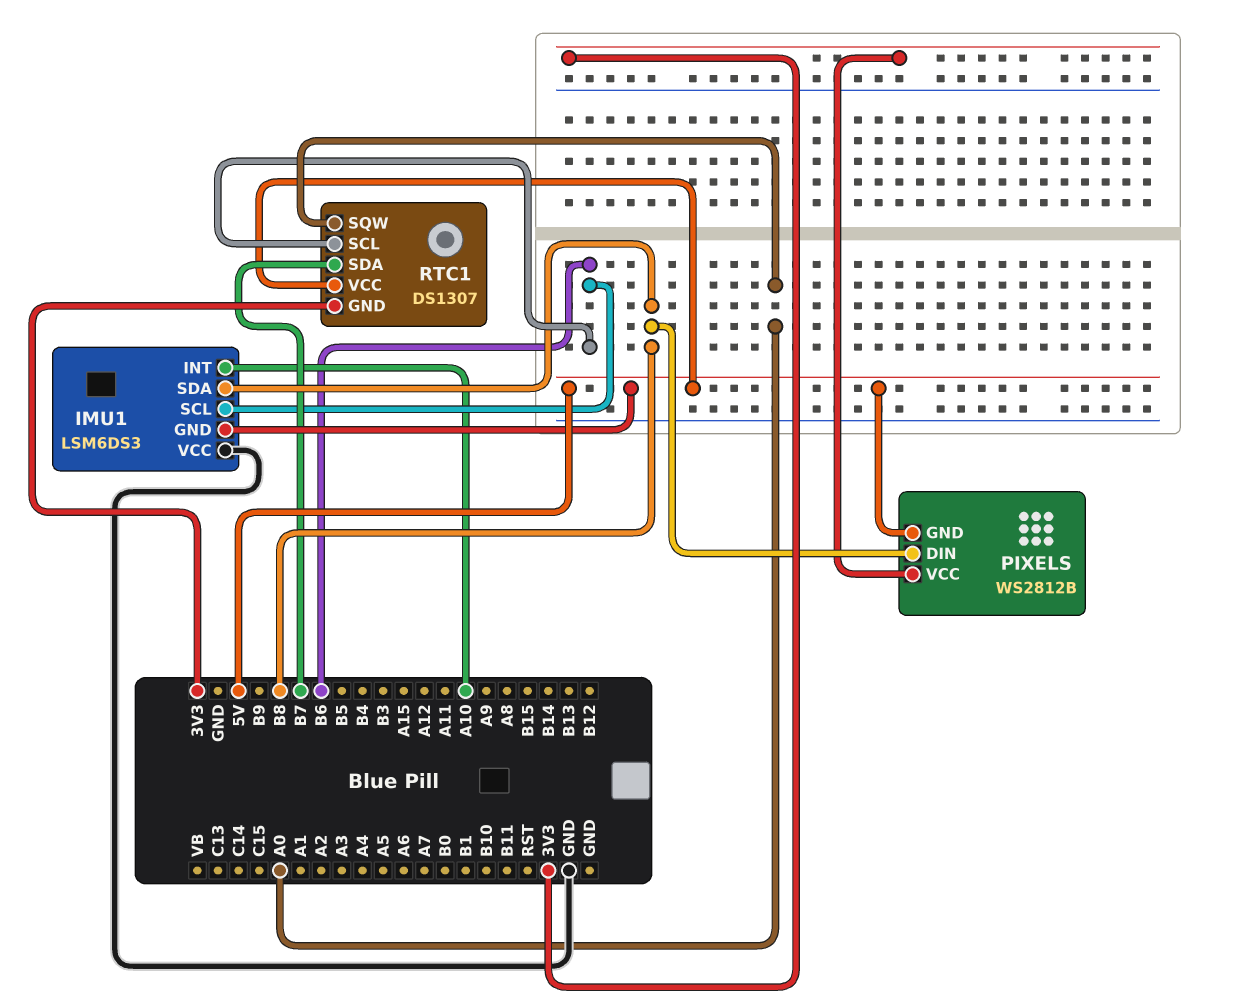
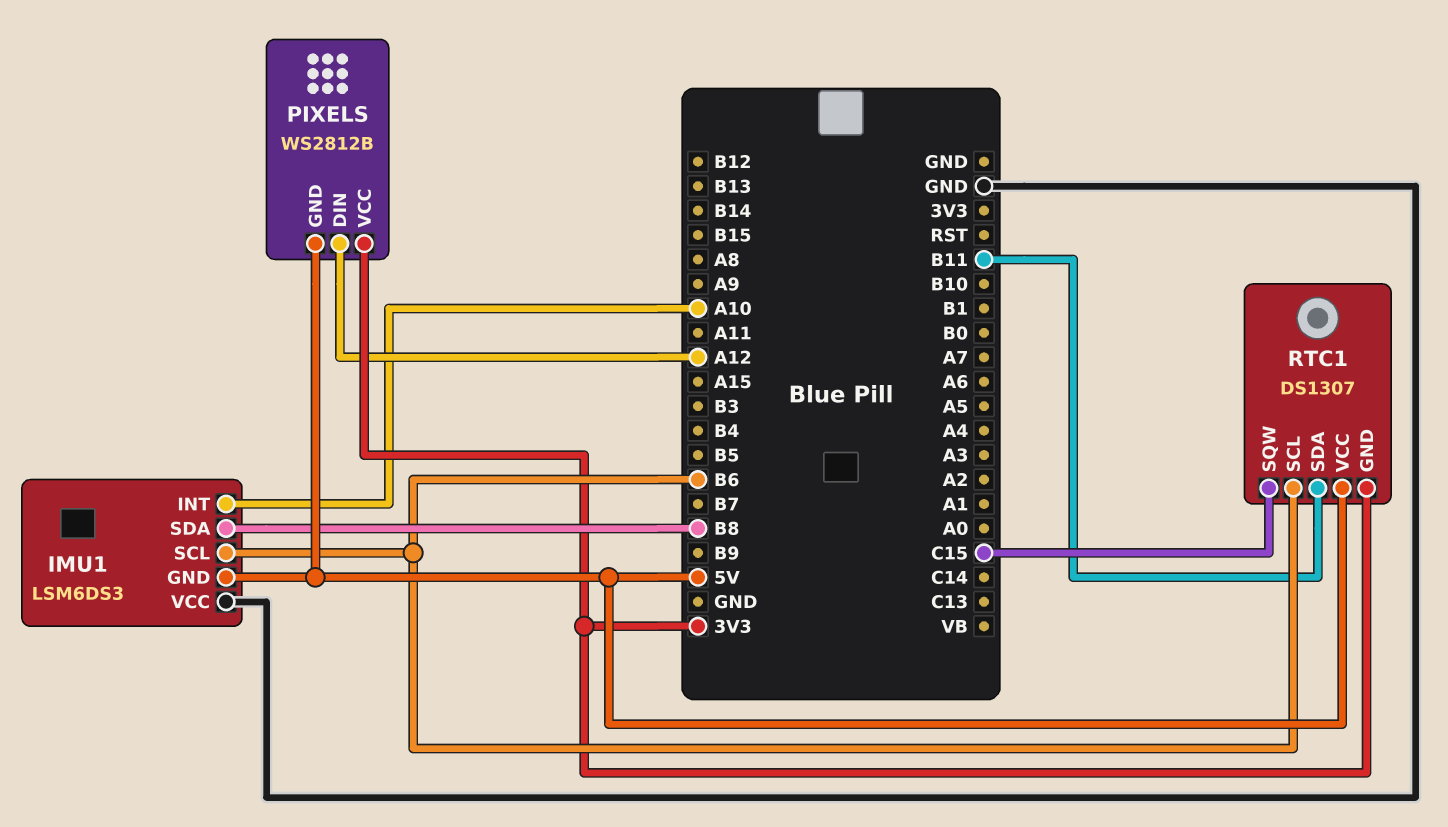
PIXELS pin DIN: B8 -> A12
RTC1 pin SDA: B7 -> B11
RTC1 pin SQW: A0 -> C15

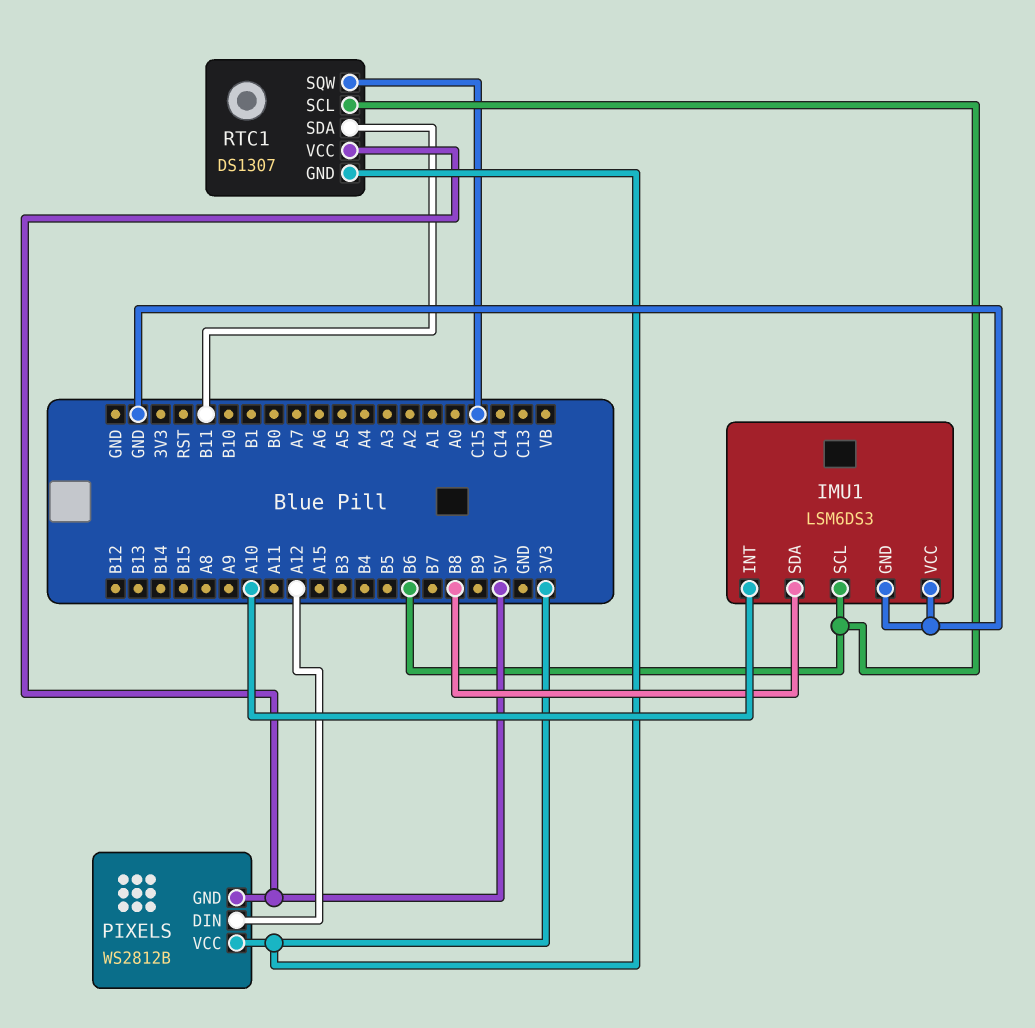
IMU1 pin GND: 5V -> GND

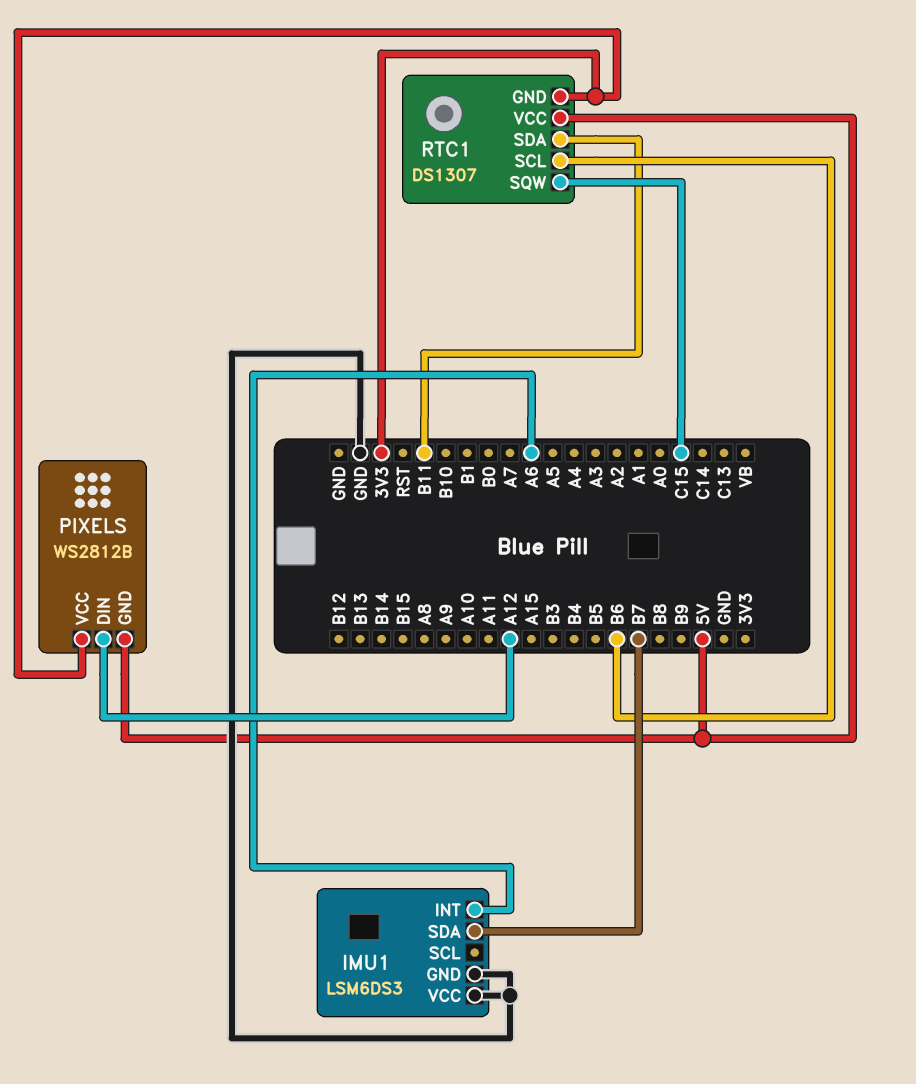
IMU1 pin INT: A10 -> A6
IMU1 pin SCL: B6 -> none
IMU1 pin SDA: B8 -> B7

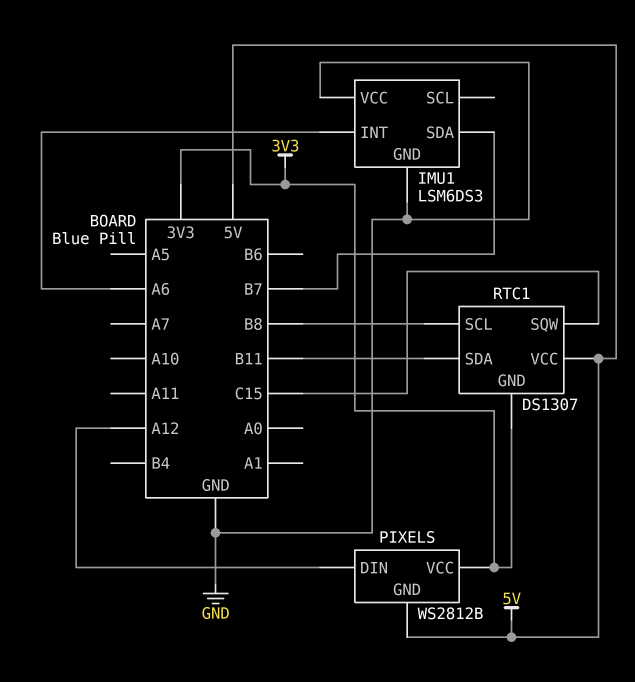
RTC1 pin SCL: B6 -> B8

